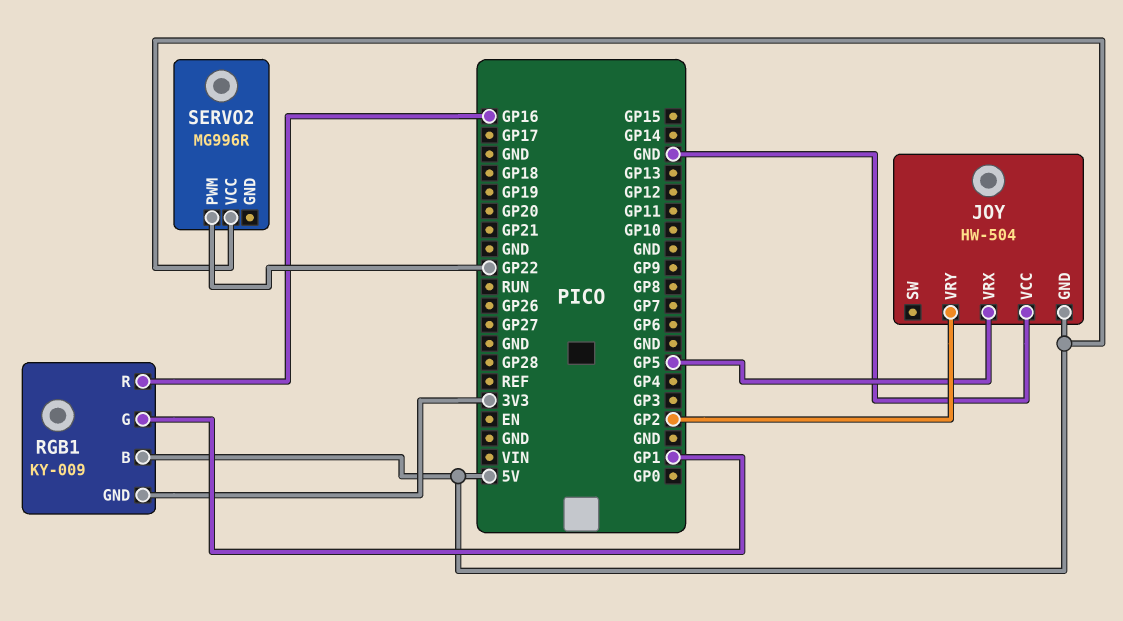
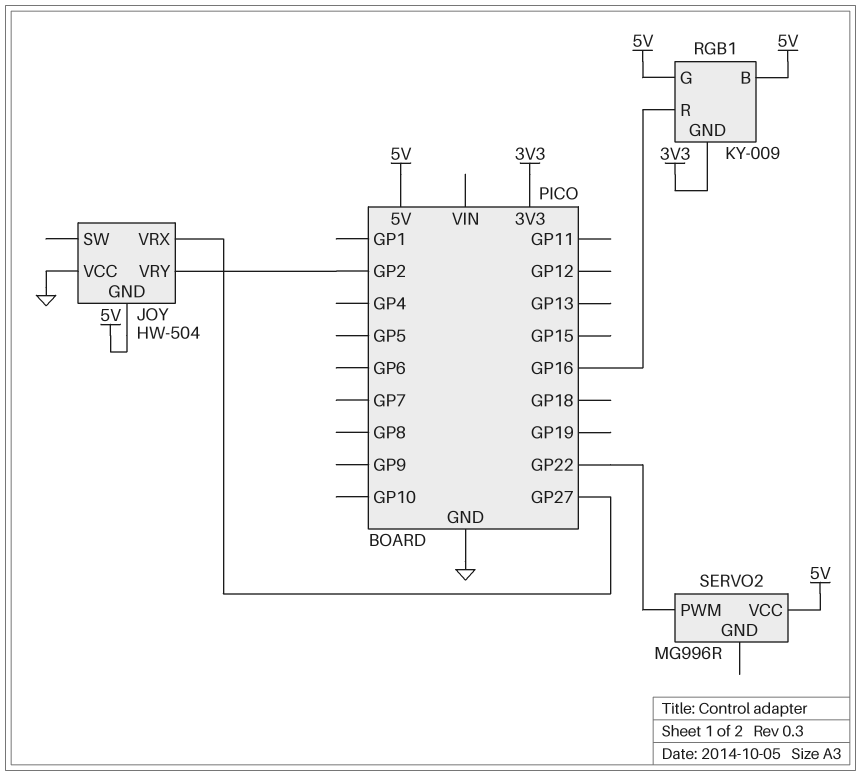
JOY pin VRX: GP5 -> GP27
RGB1 pin G: GP1 -> 5V

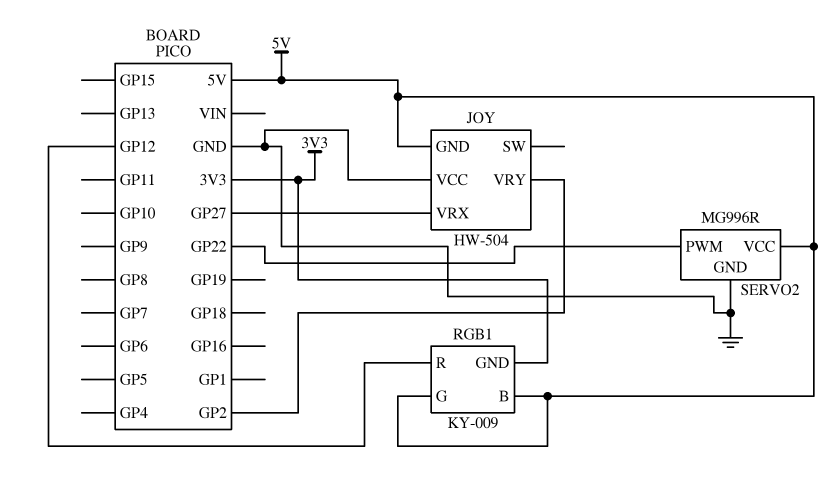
RGB1 pin R: GP16 -> GP12
SERVO2 pin GND: none -> GND

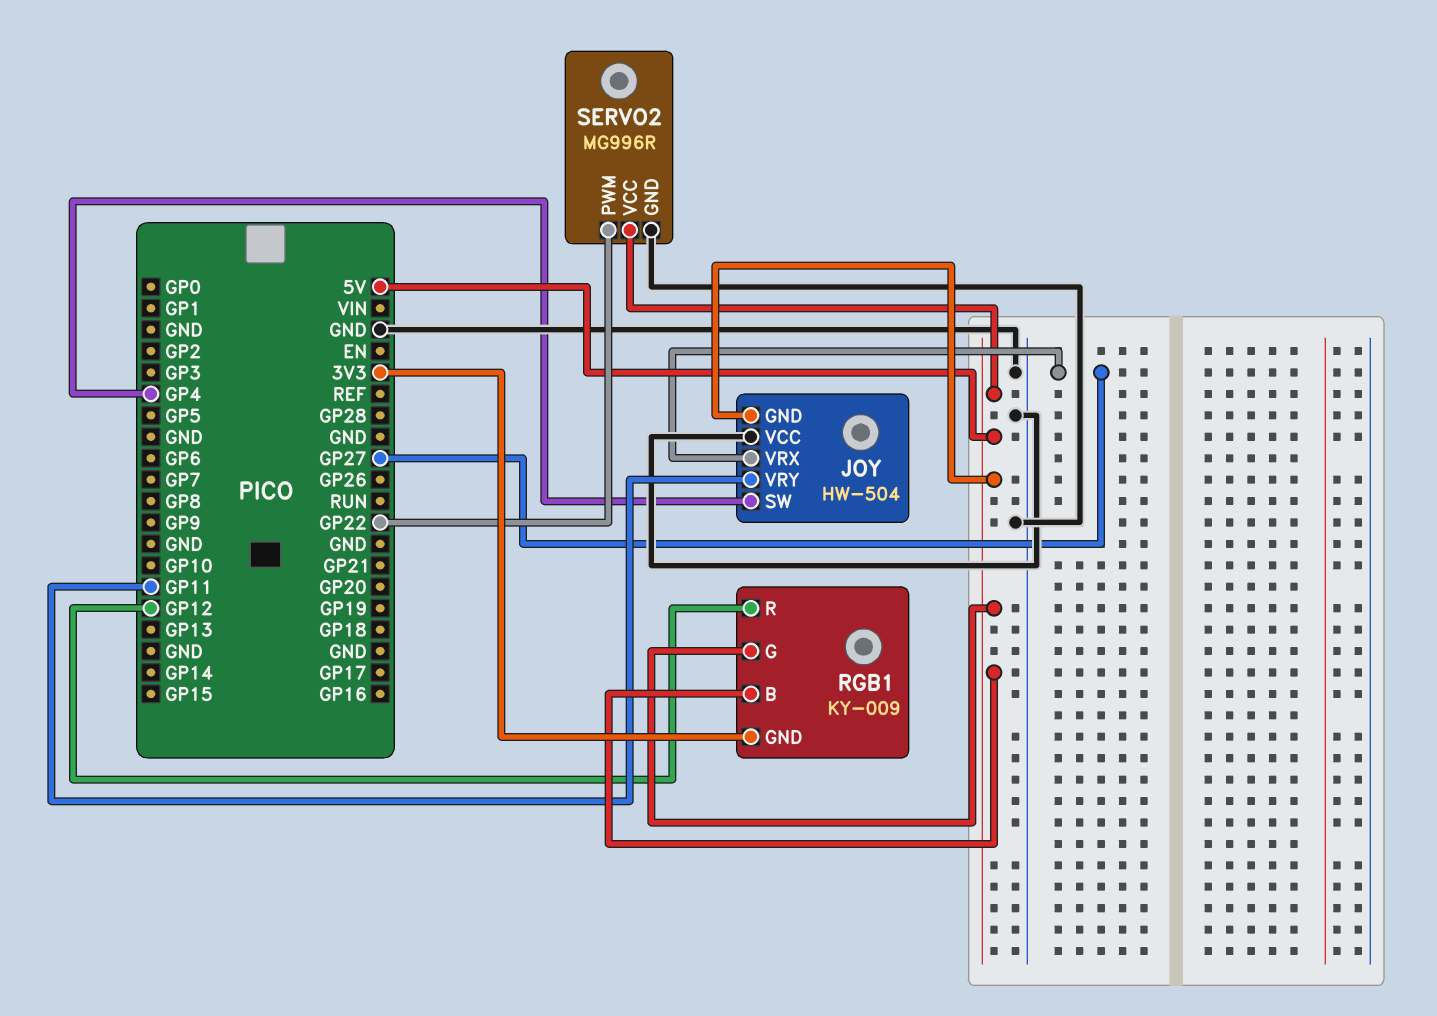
JOY pin SW: none -> GP4
JOY pin VRY: GP2 -> GP11

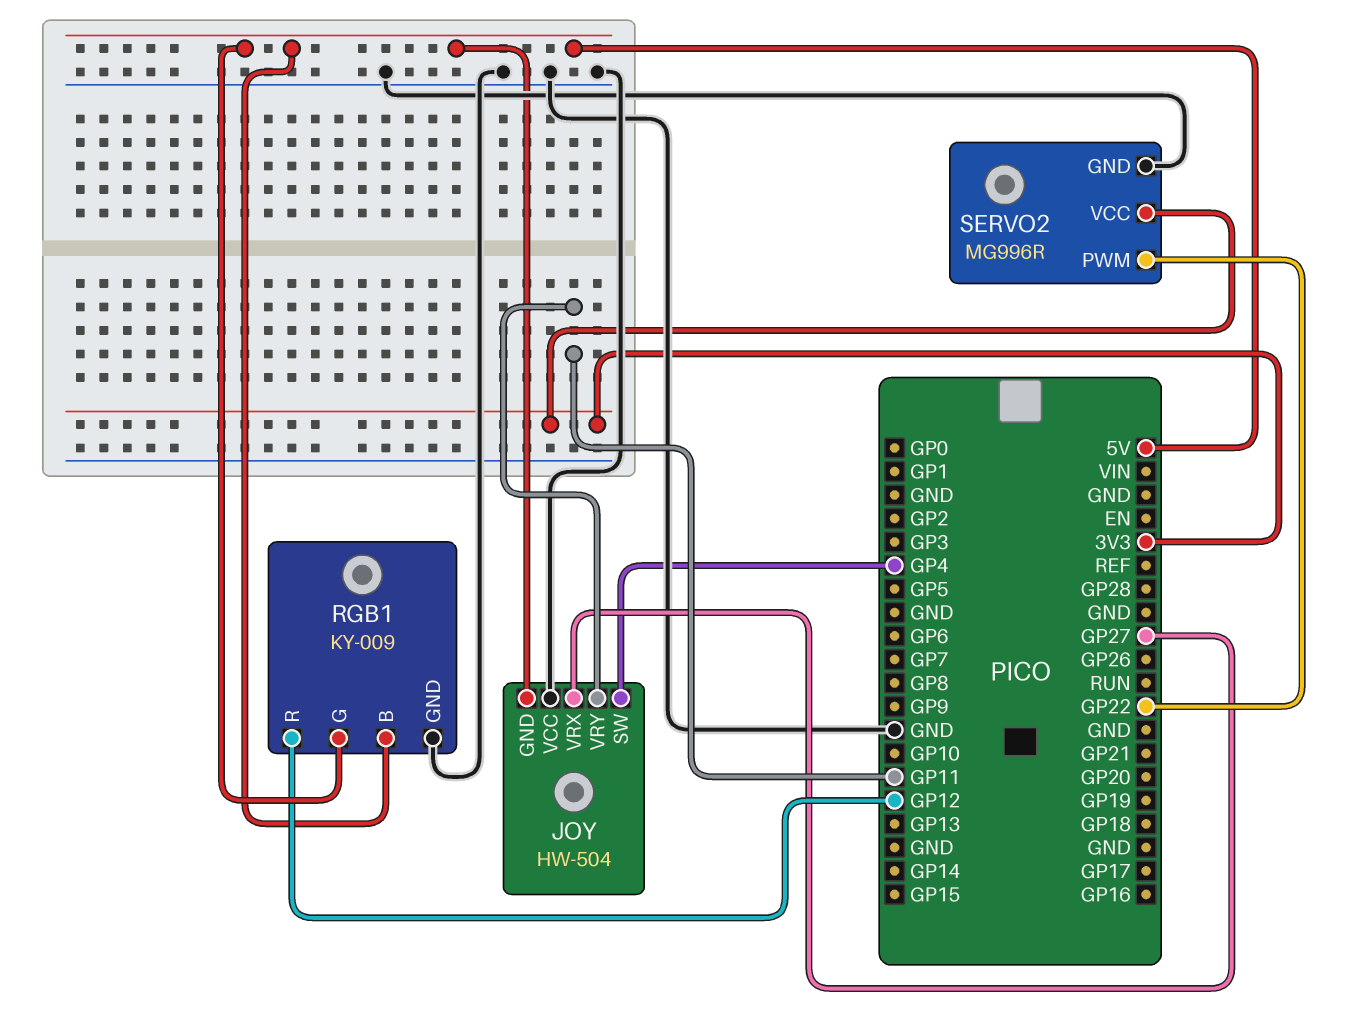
RGB1 pin GND: 3V3 -> GND
SERVO2 pin VCC: 5V -> 3V3

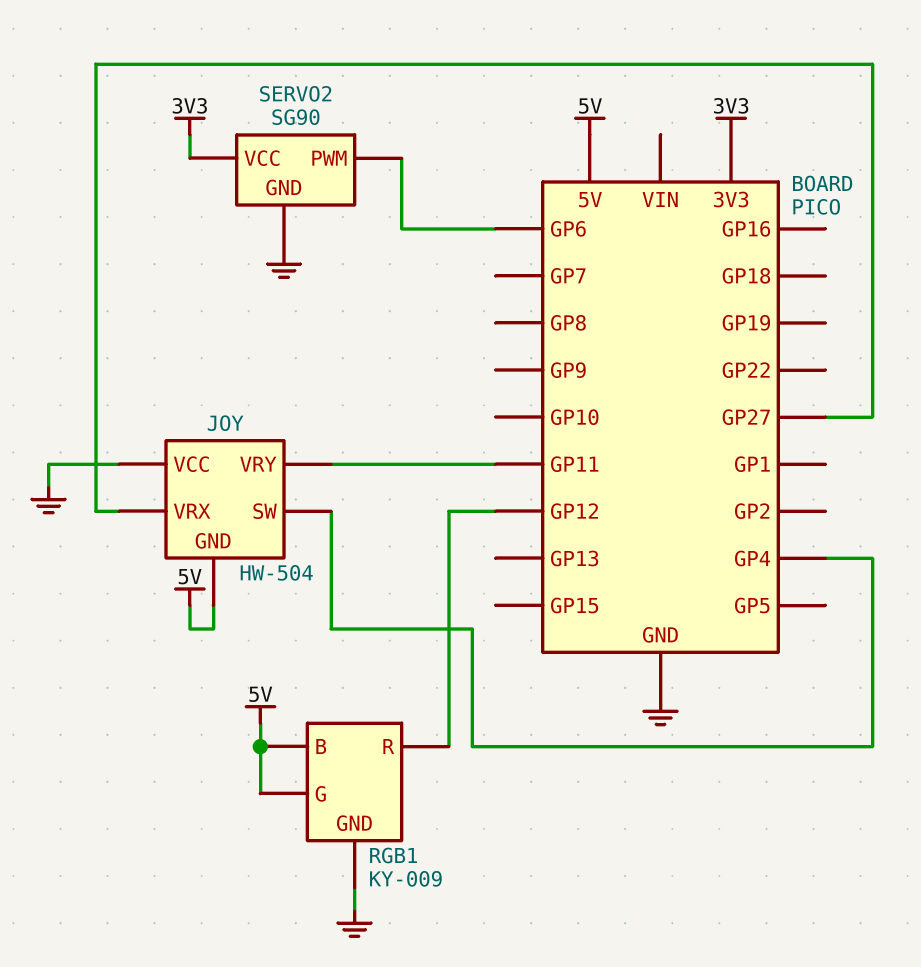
SERVO2: MG996R -> SG90
SERVO2 pin PWM: GP22 -> GP6

